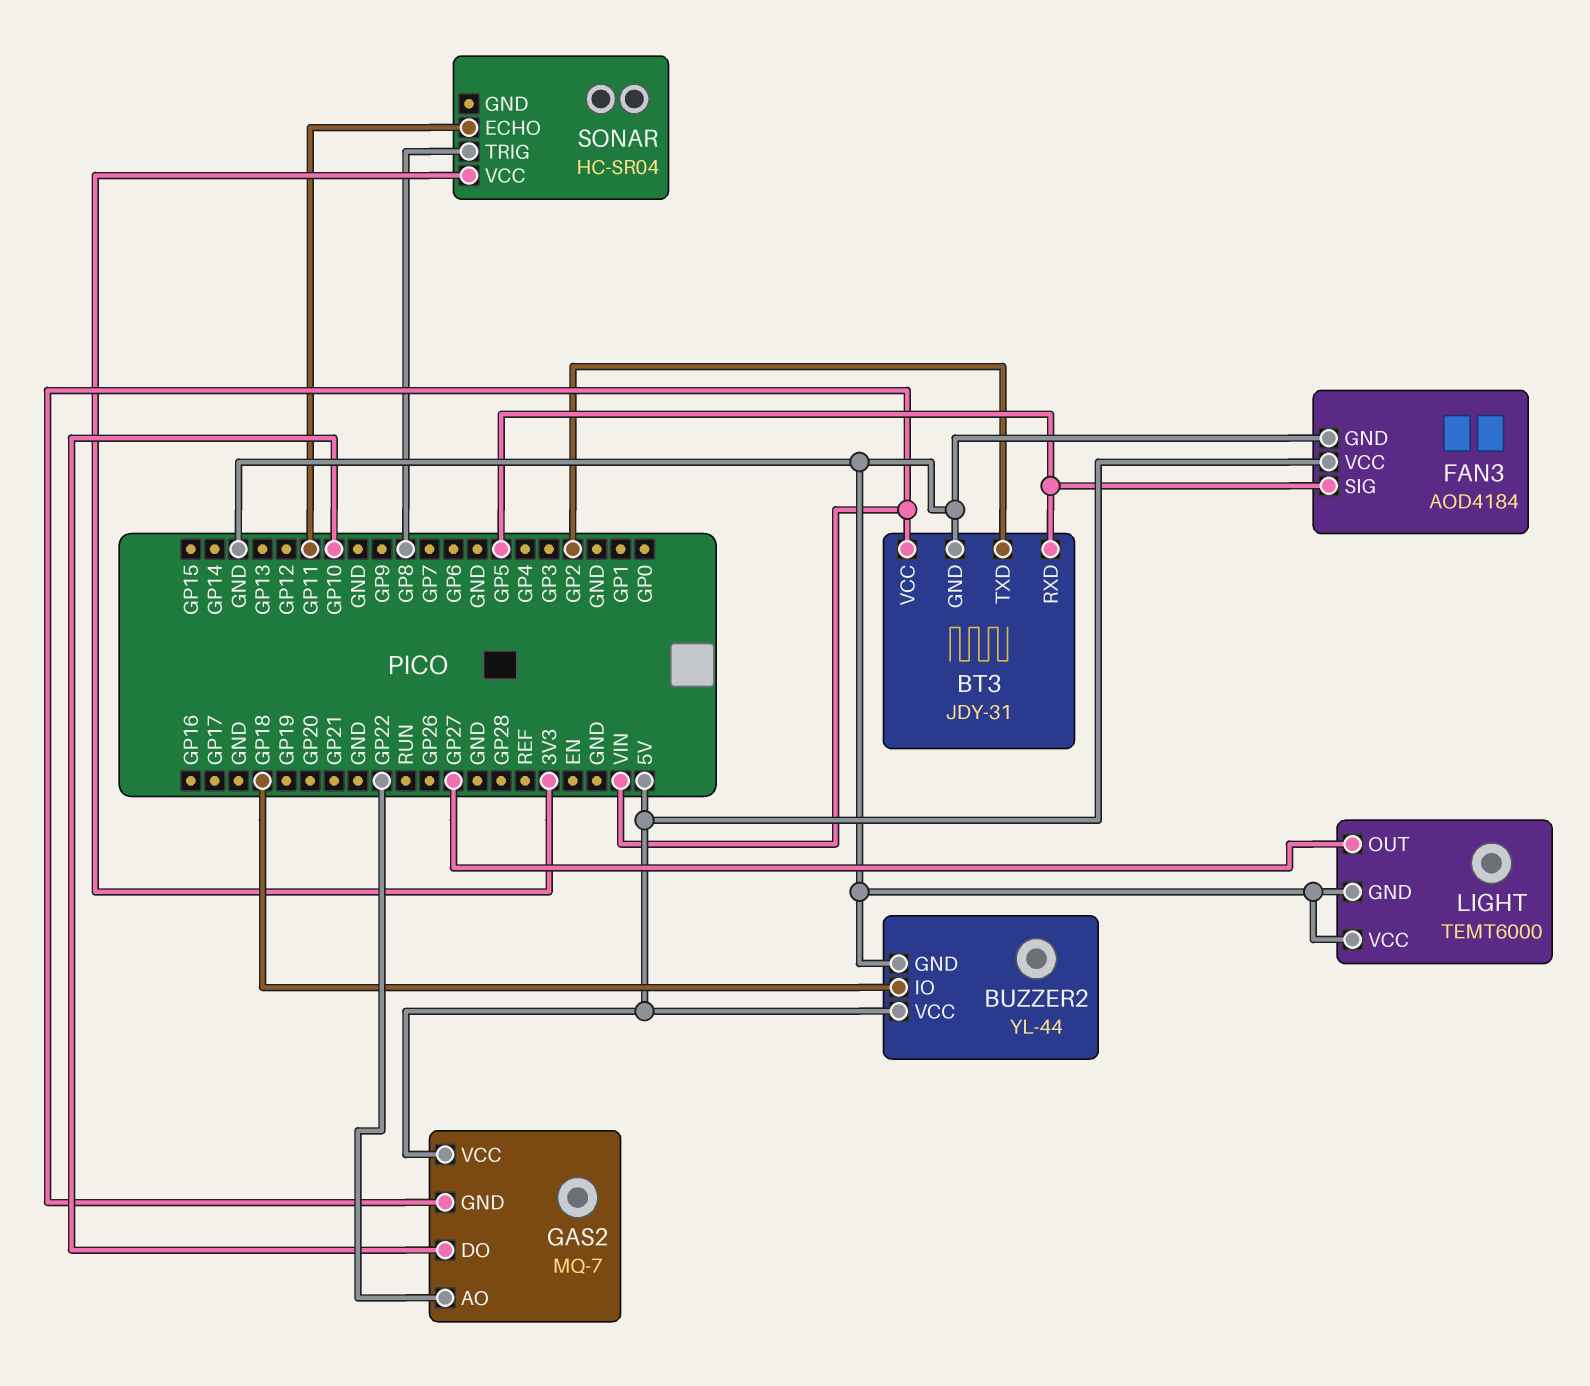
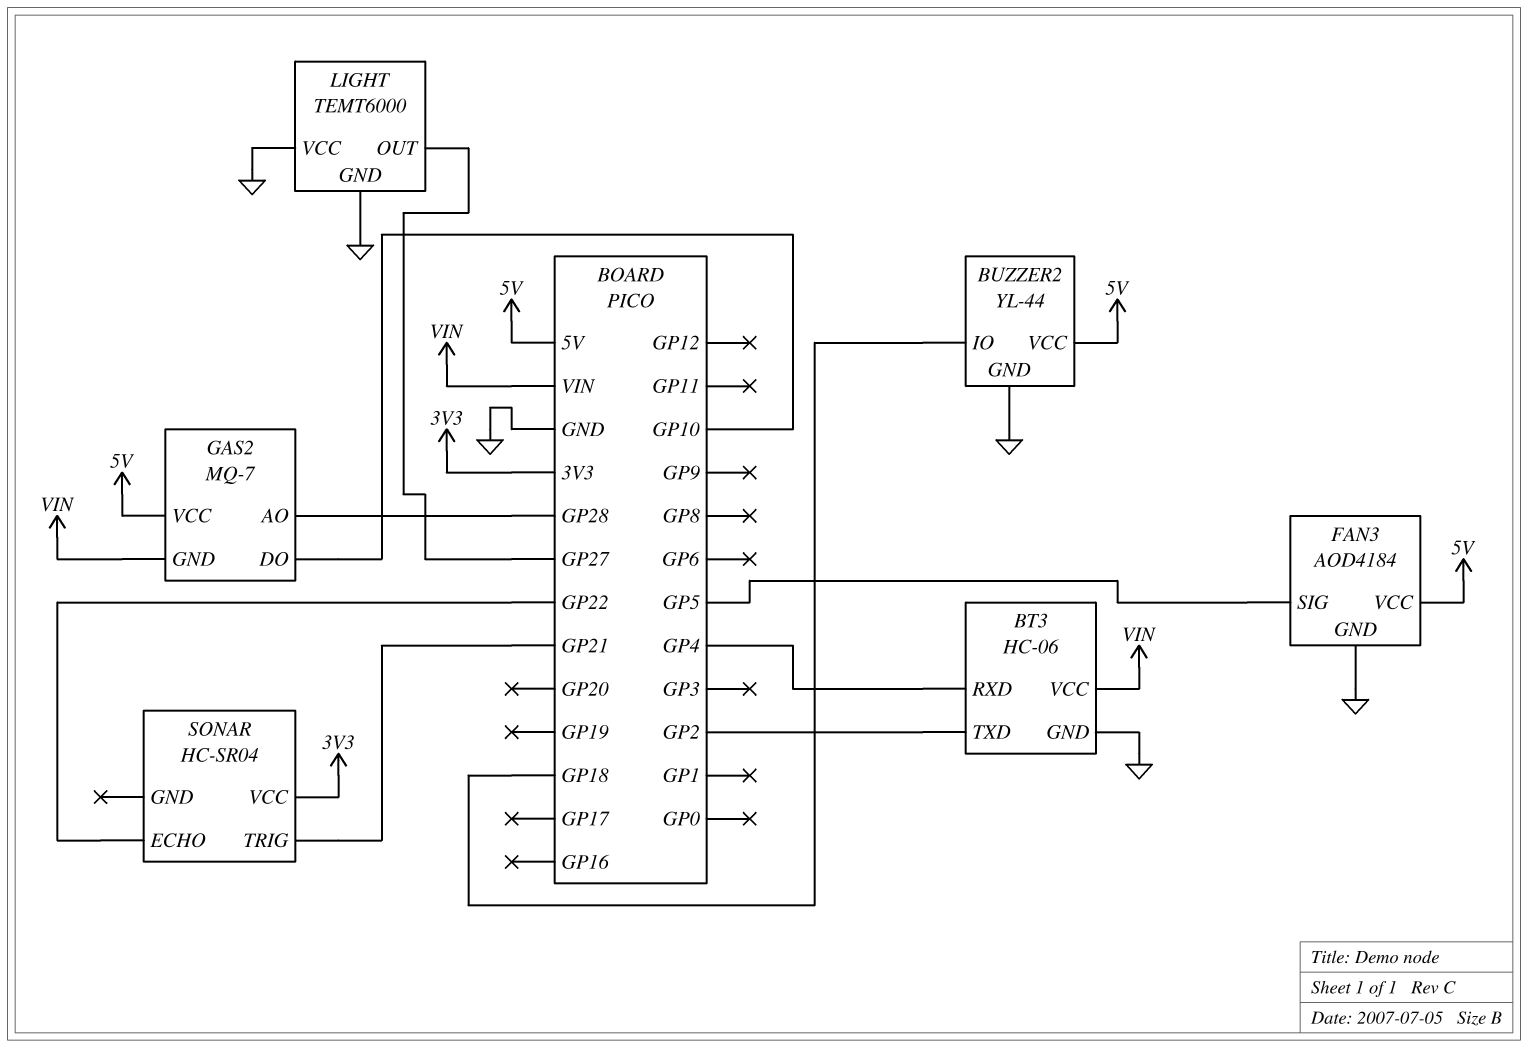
BT3: JDY-31 -> HC-06
BT3 pin RXD: GP5 -> GP4
GAS2 pin AO: GP22 -> GP28
SONAR pin ECHO: GP11 -> GP22
SONAR pin TRIG: GP8 -> GP21

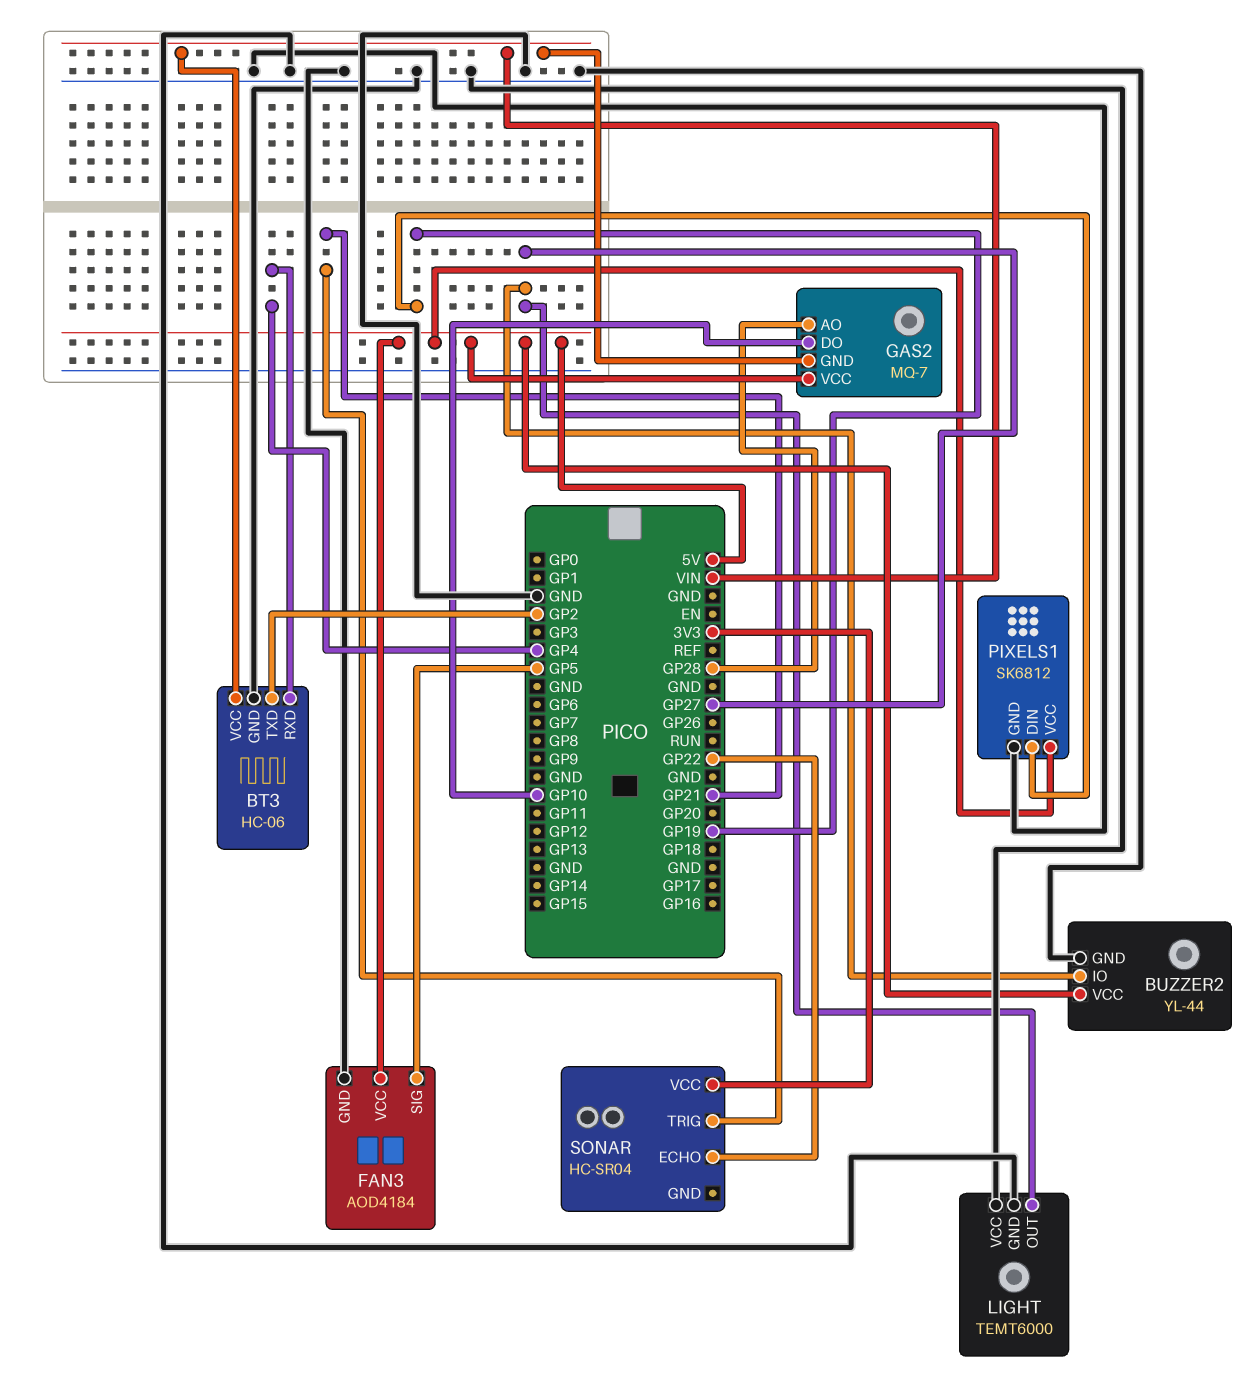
BUZZER2 pin IO: GP18 -> GP27
PIXELS1: none -> SK6812
PIXELS1 pin DIN: none -> GP19
PIXELS1 pin GND: none -> GND
PIXELS1 pin VCC: none -> 5V

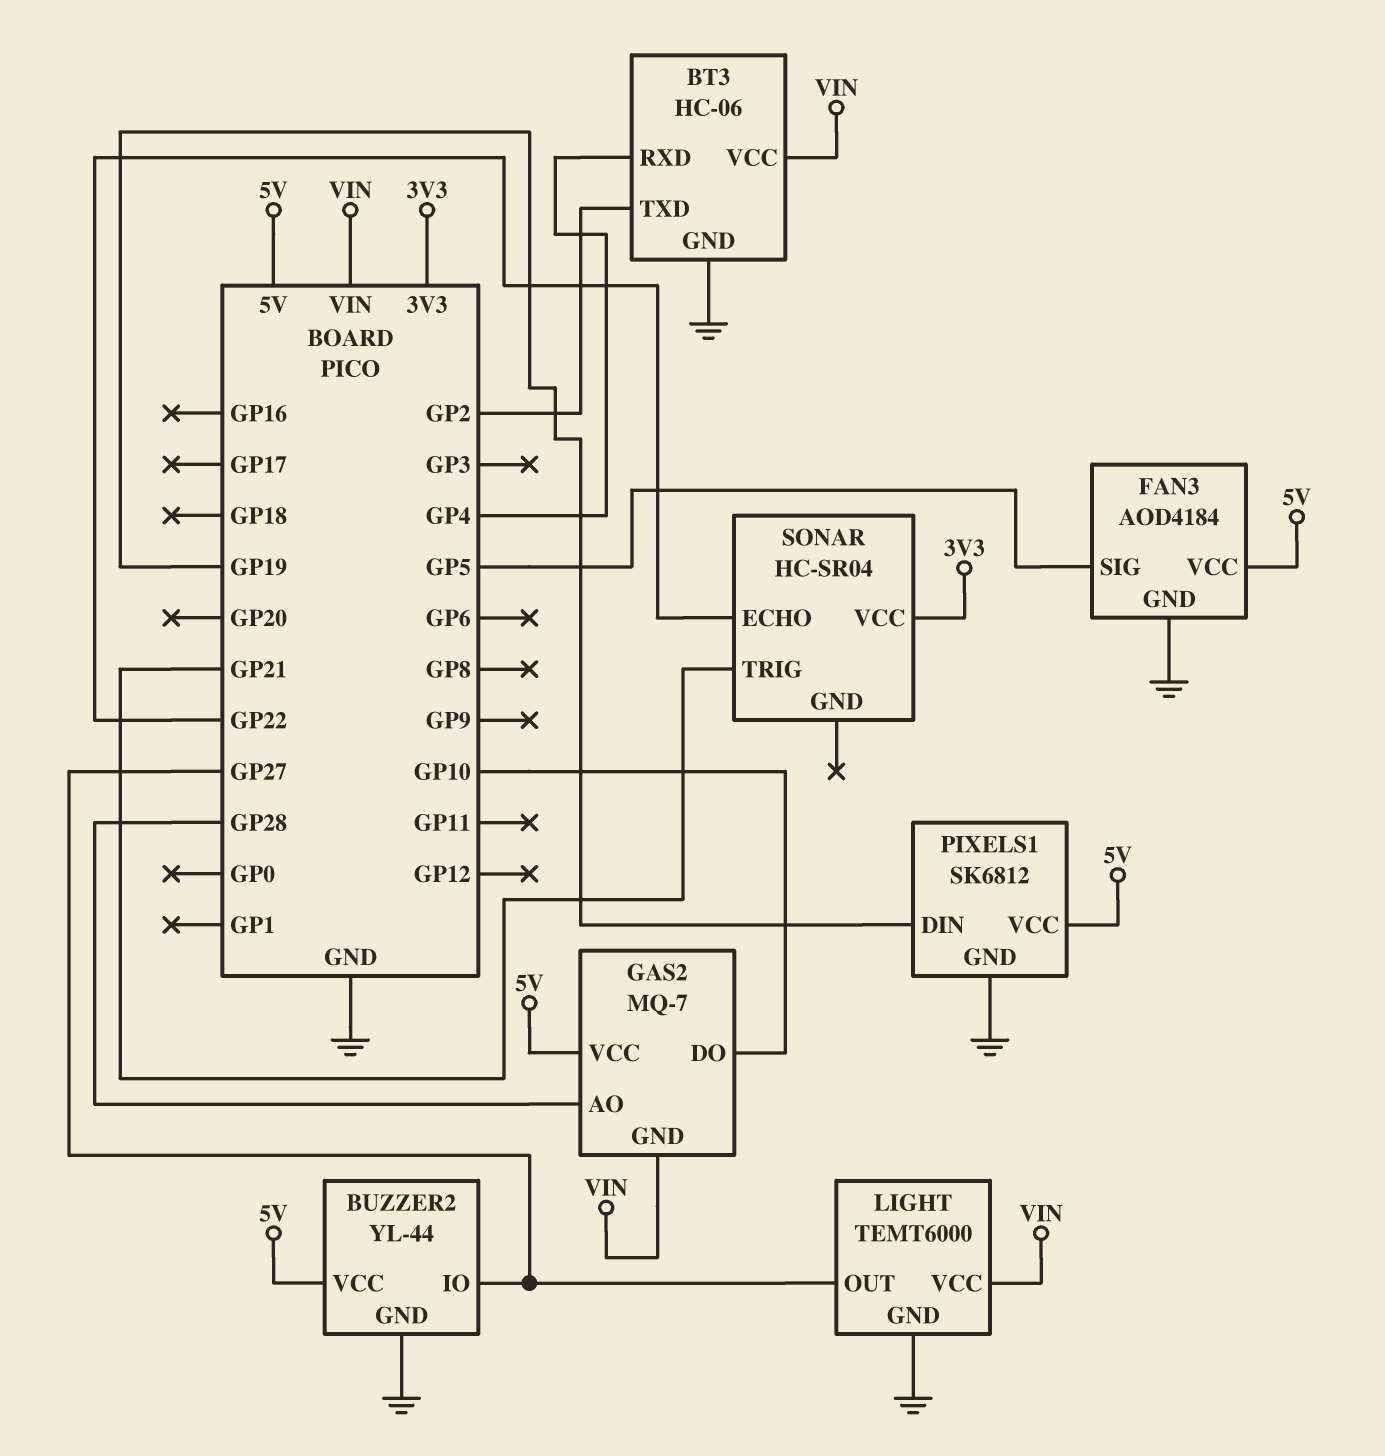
LIGHT pin VCC: GND -> VIN

